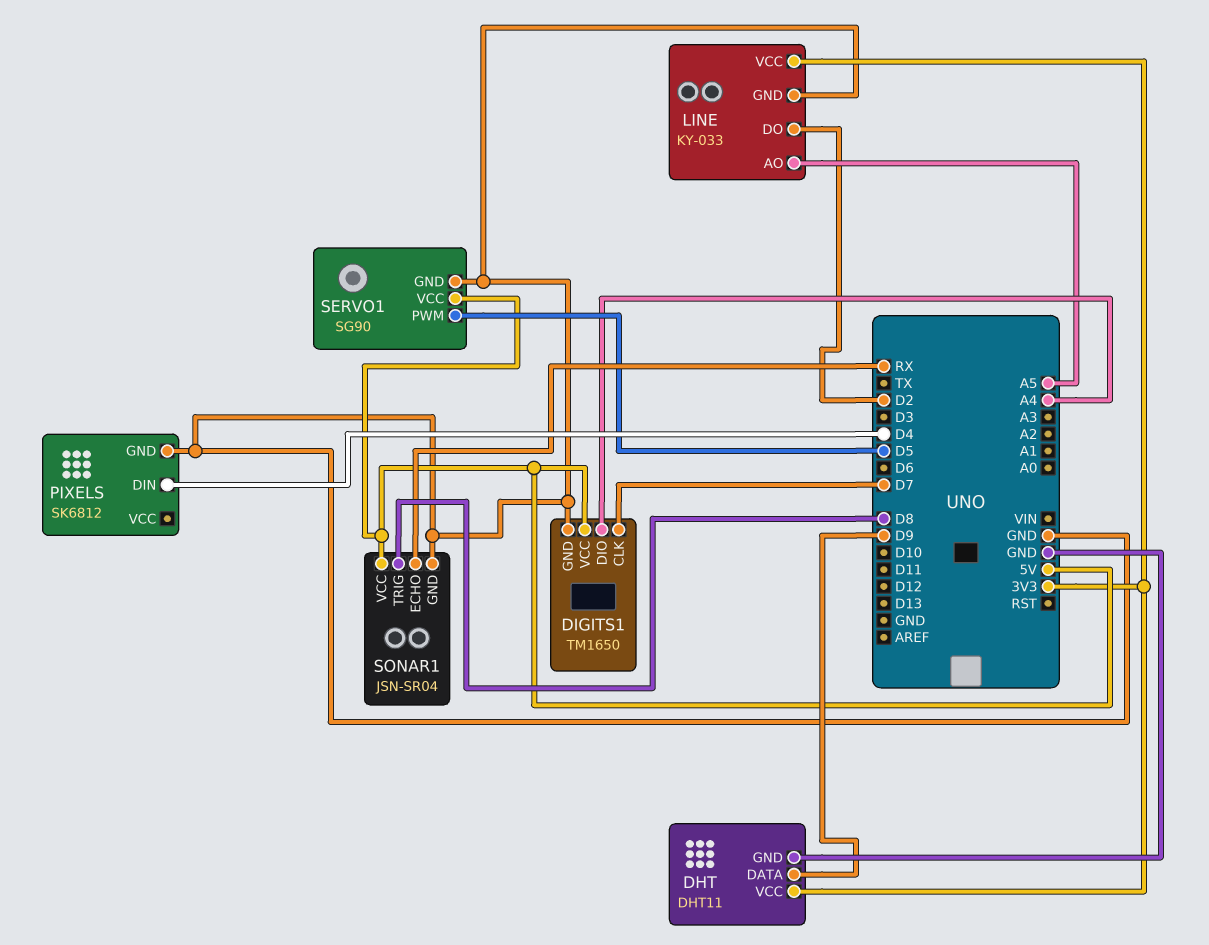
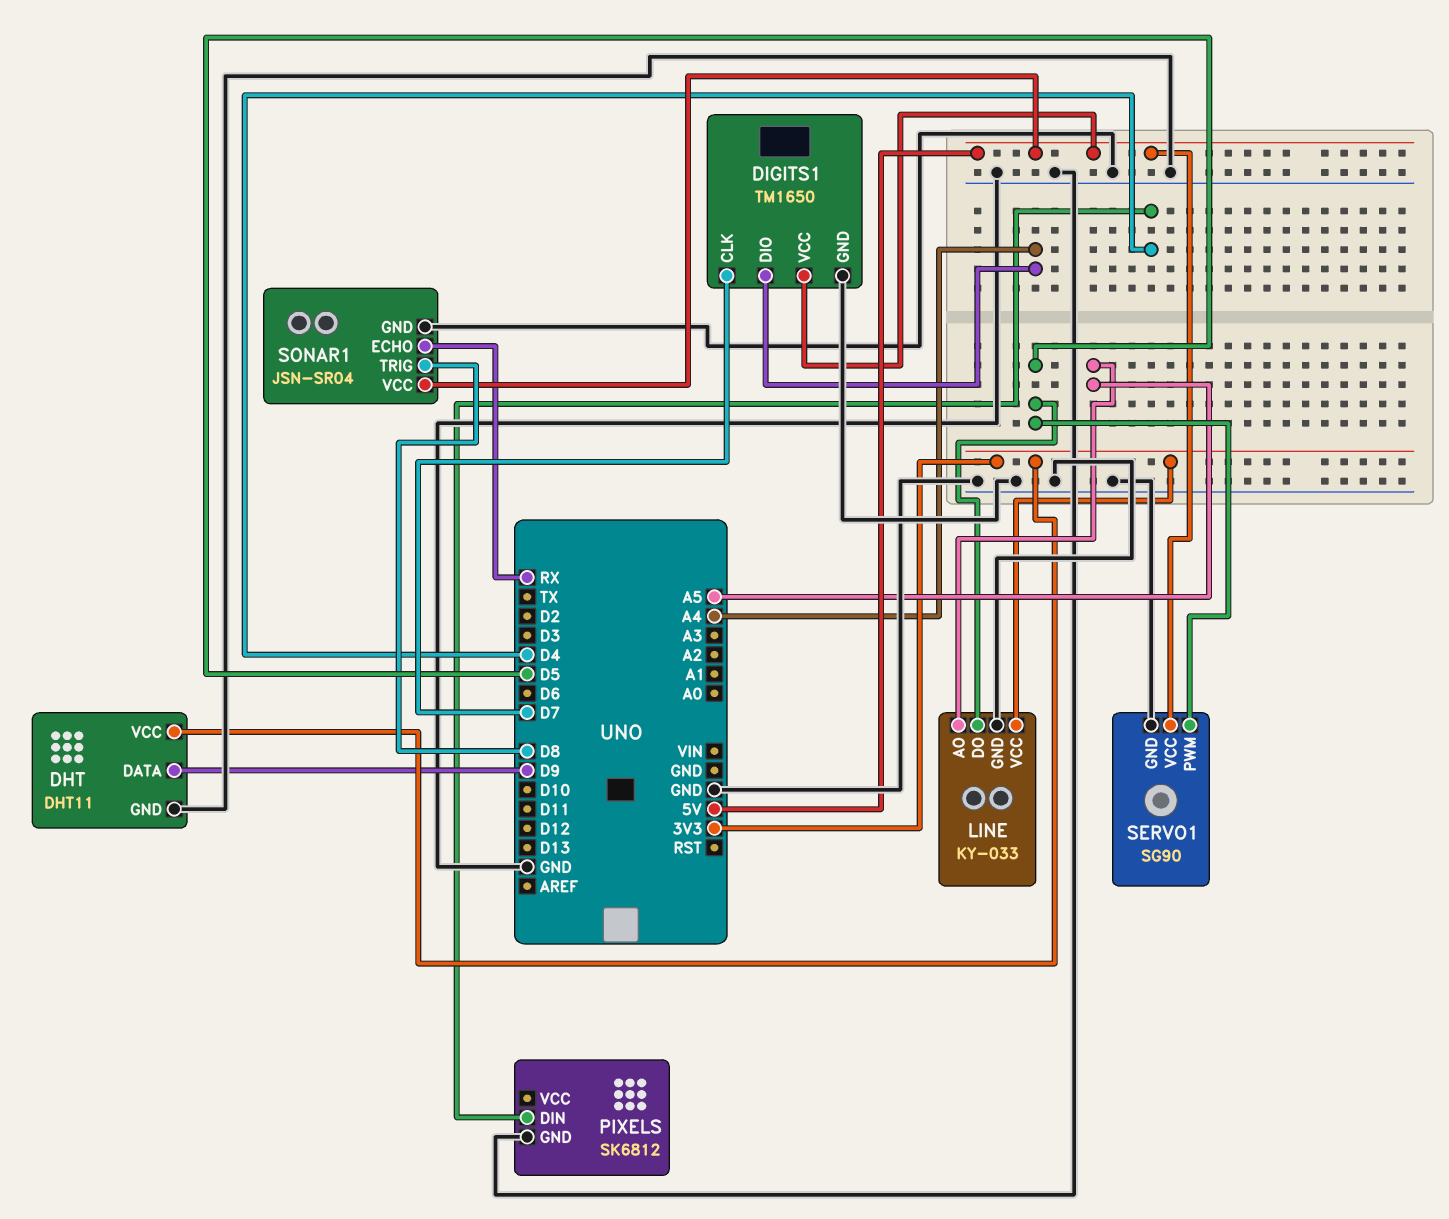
LINE pin DO: D2 -> D5

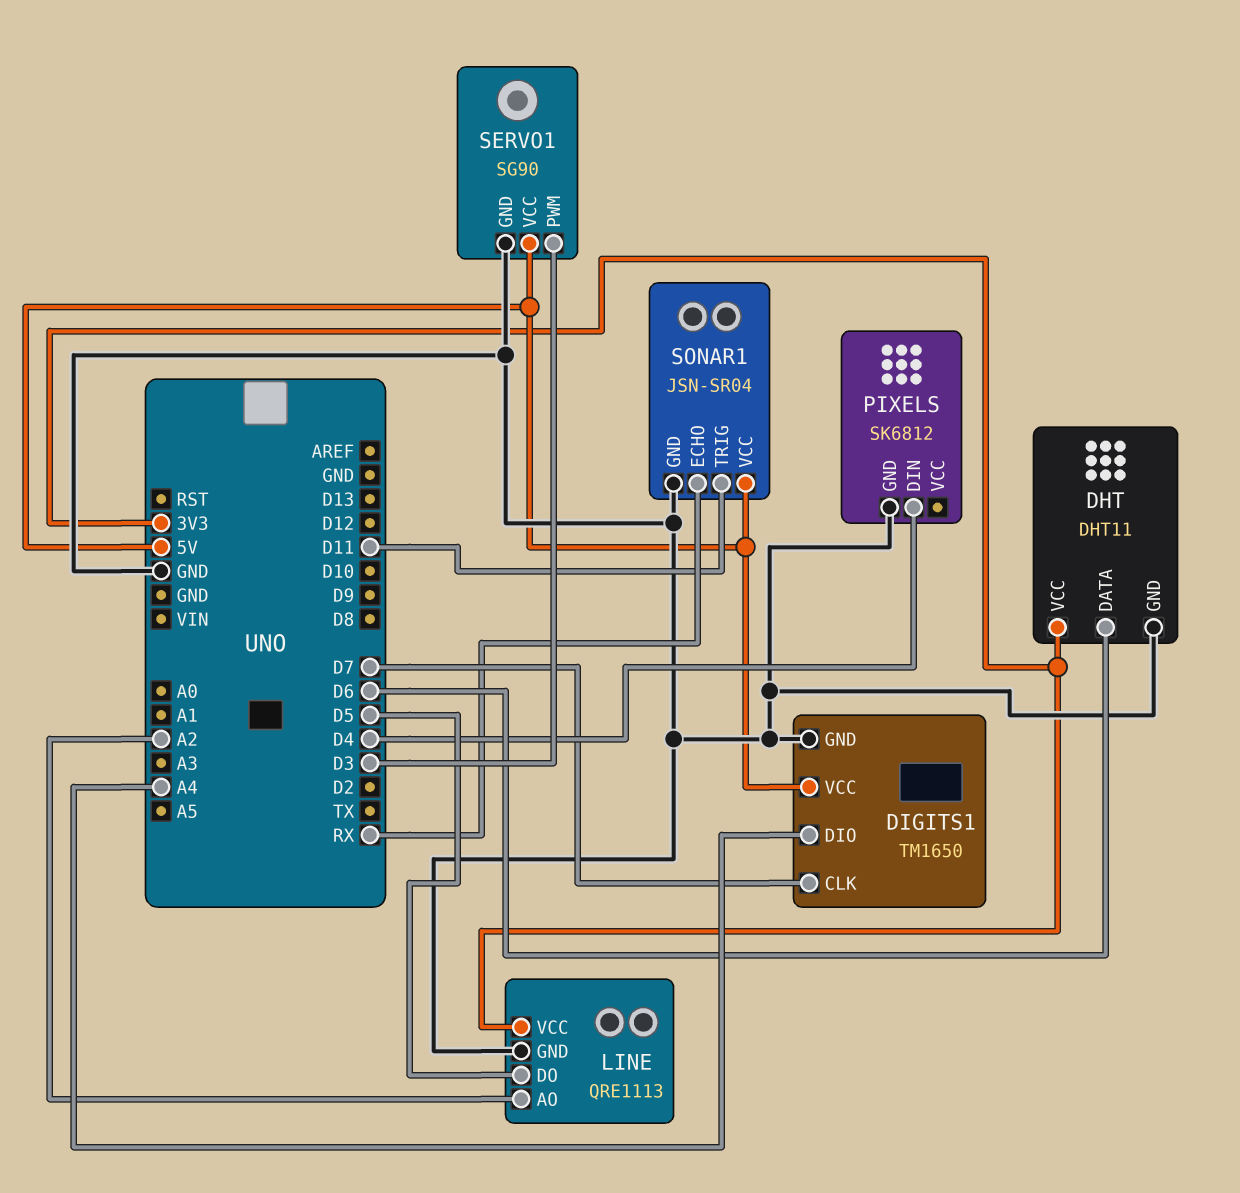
DHT pin DATA: D9 -> D6
LINE: KY-033 -> QRE1113
LINE pin AO: A5 -> A2
SERVO1 pin PWM: D5 -> D3
SONAR1 pin TRIG: D8 -> D11

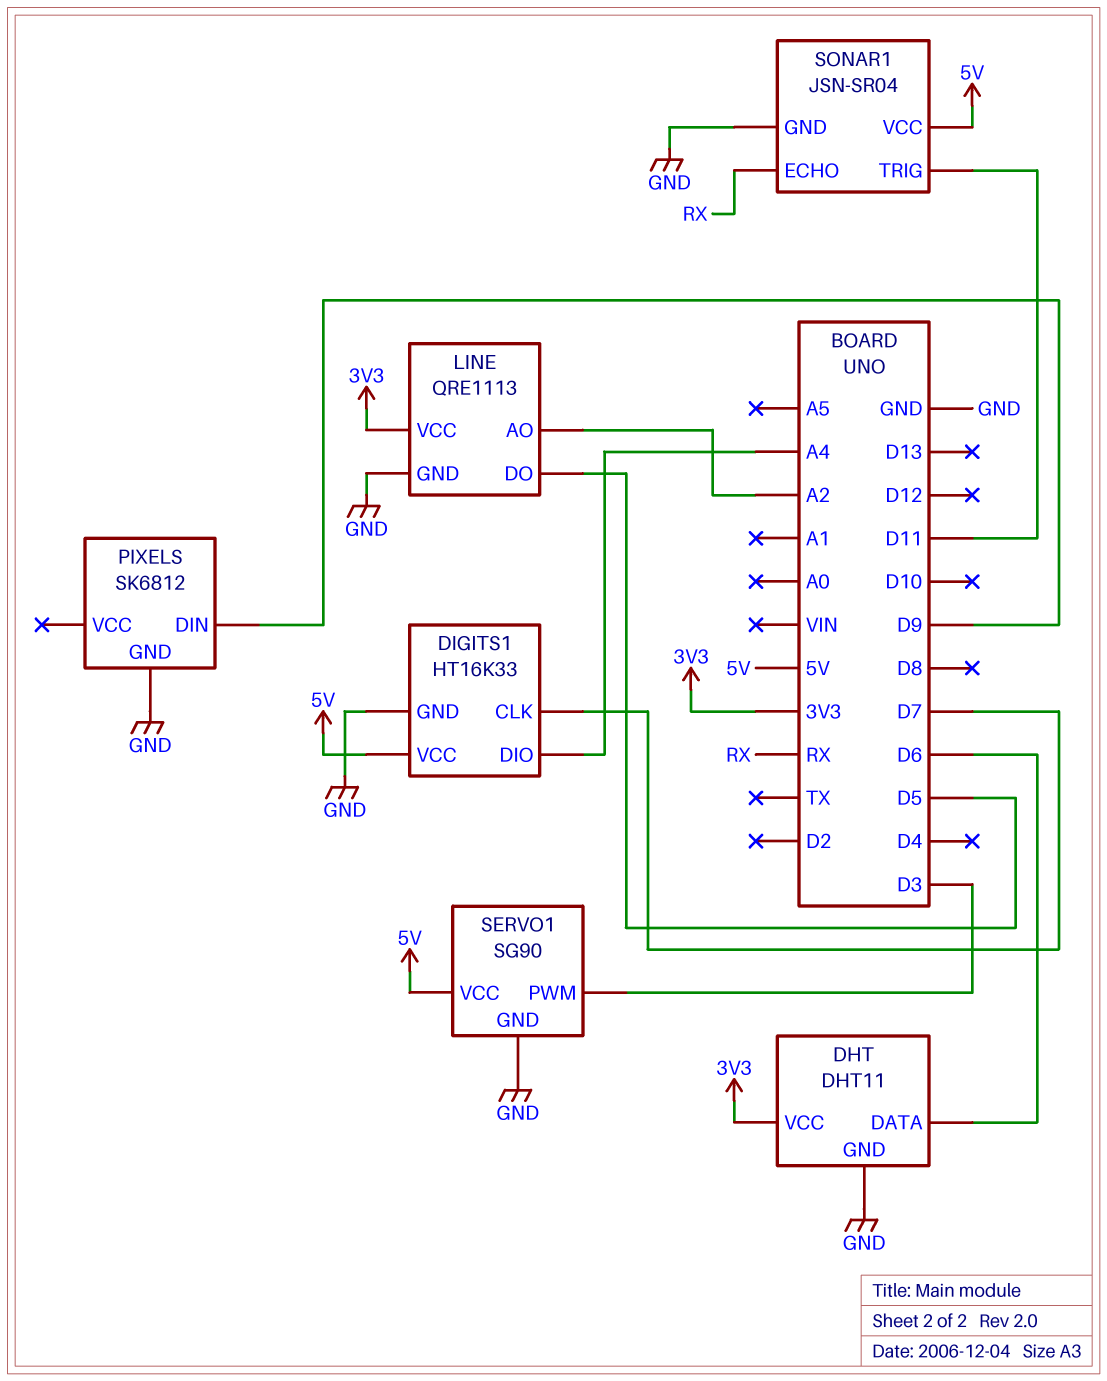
DIGITS1: TM1650 -> HT16K33
PIXELS pin DIN: D4 -> D9

